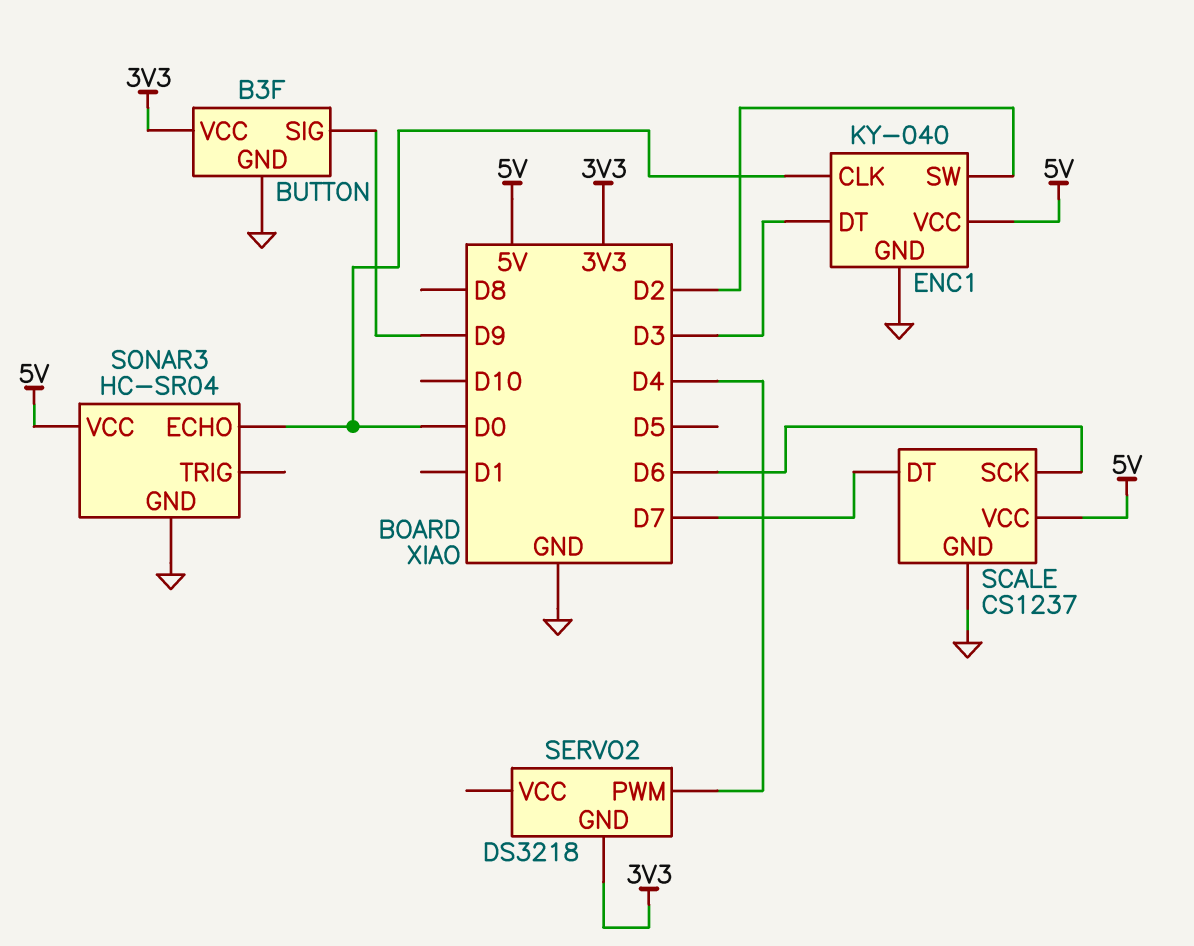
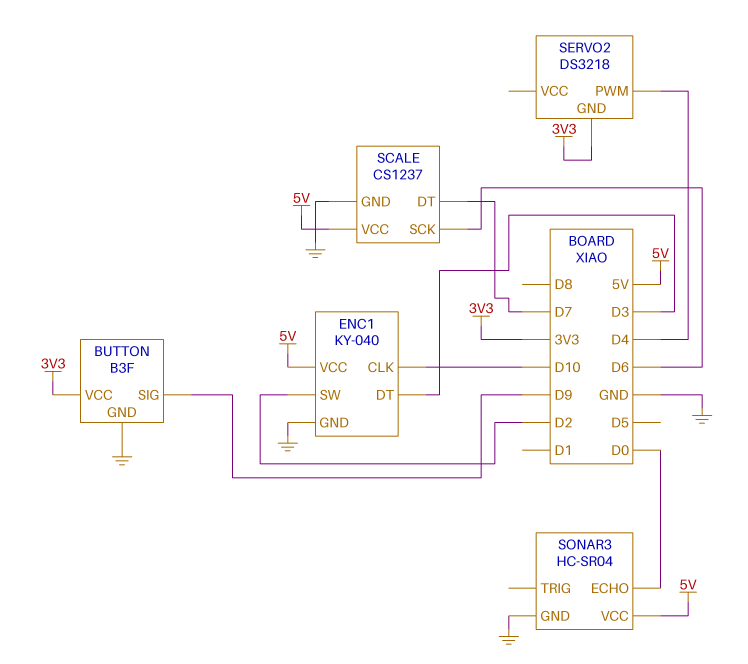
ENC1 pin CLK: D0 -> D10

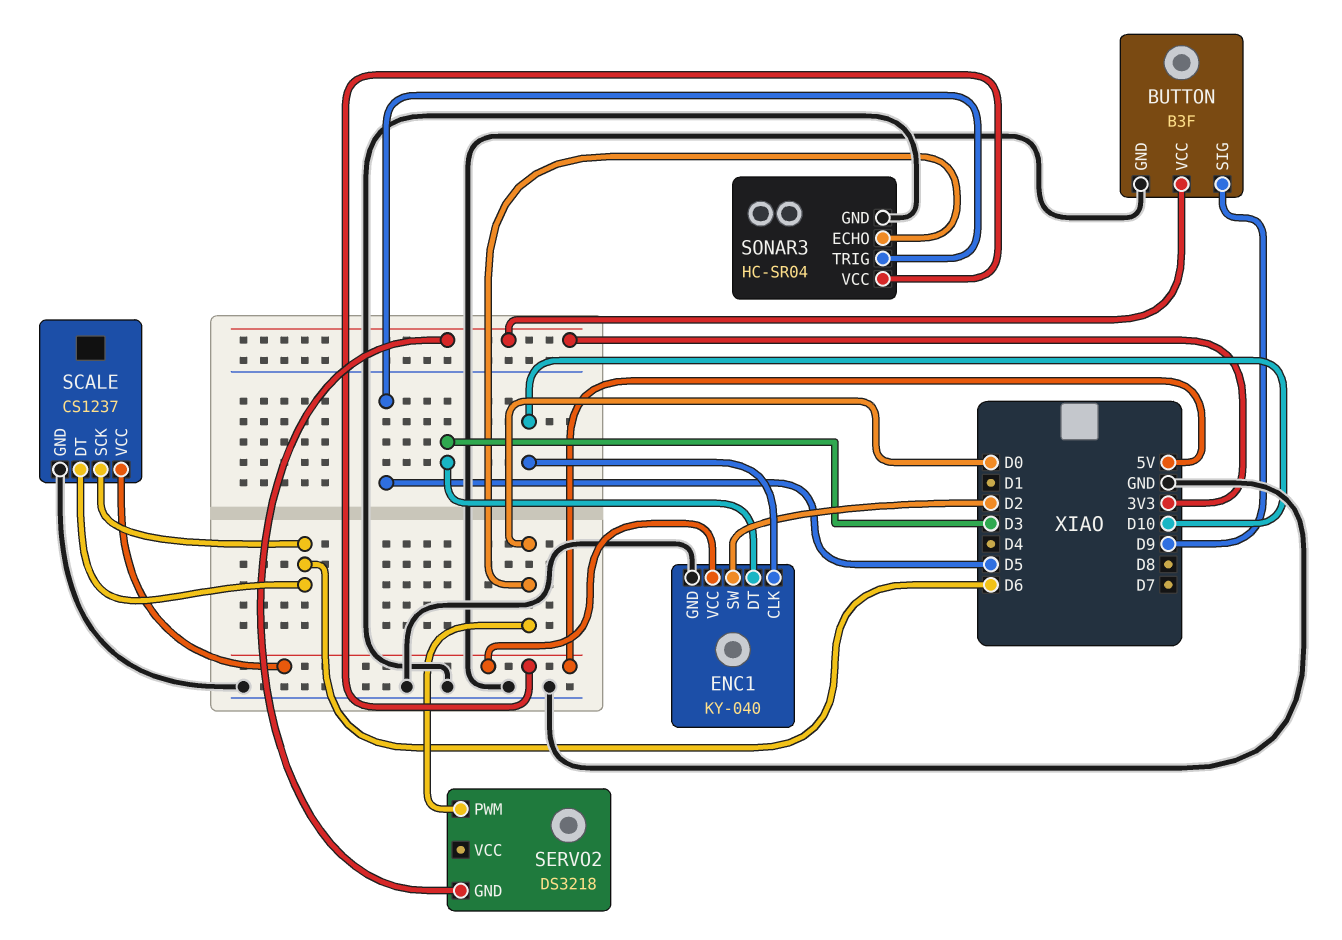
SCALE pin DT: D7 -> D6
SERVO2 pin PWM: D4 -> D0
SONAR3 pin TRIG: none -> D5

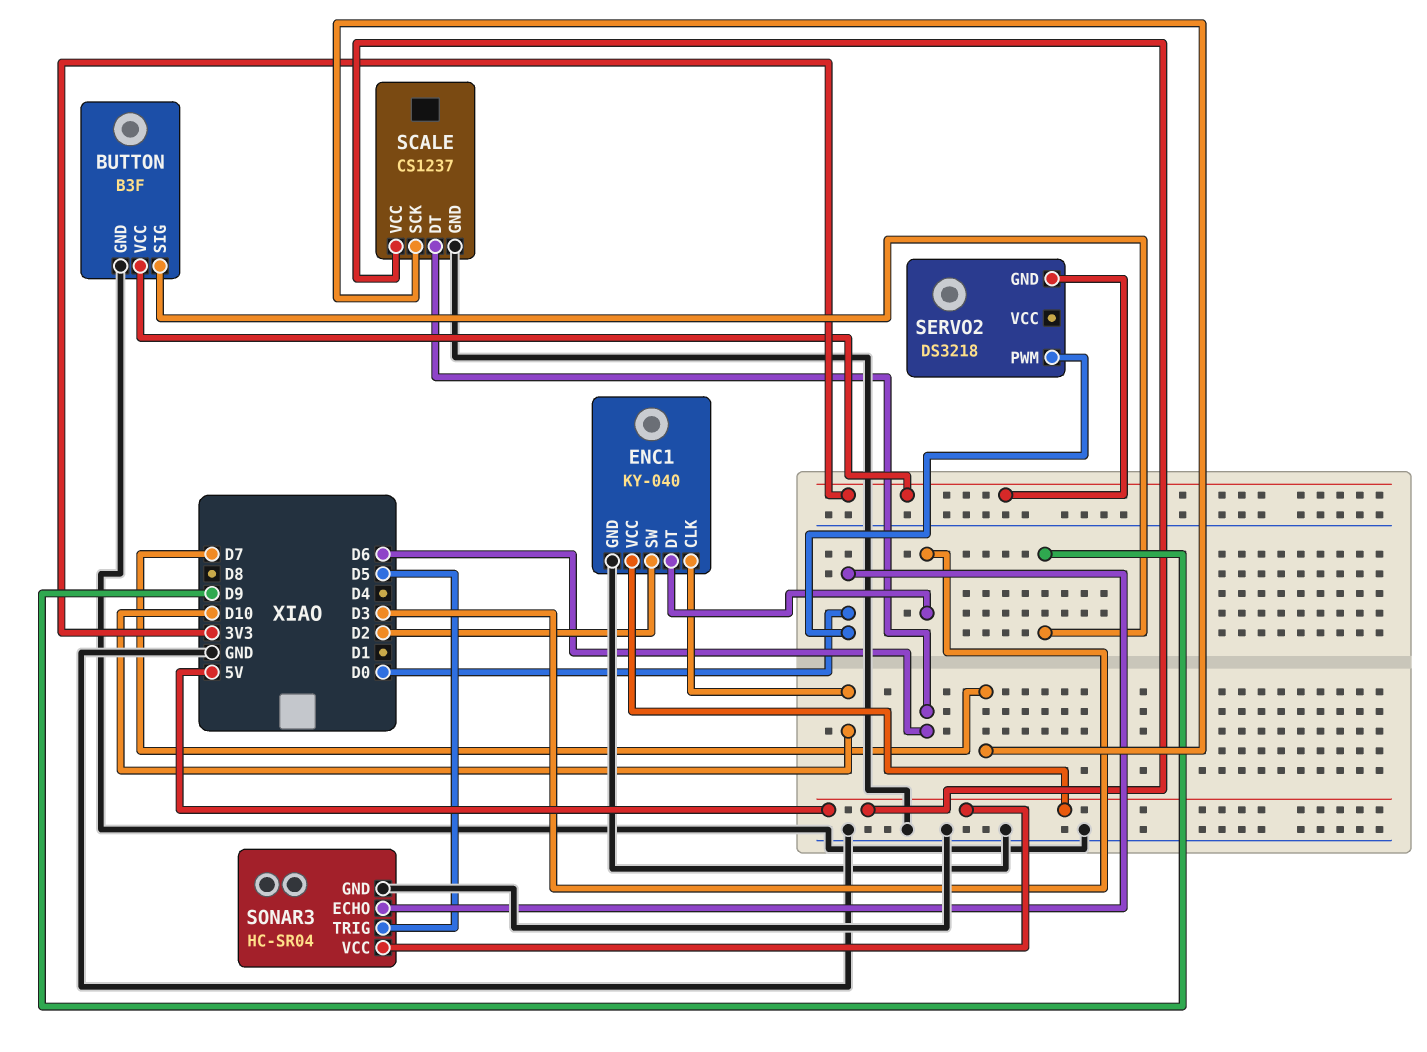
SCALE pin SCK: D6 -> D7

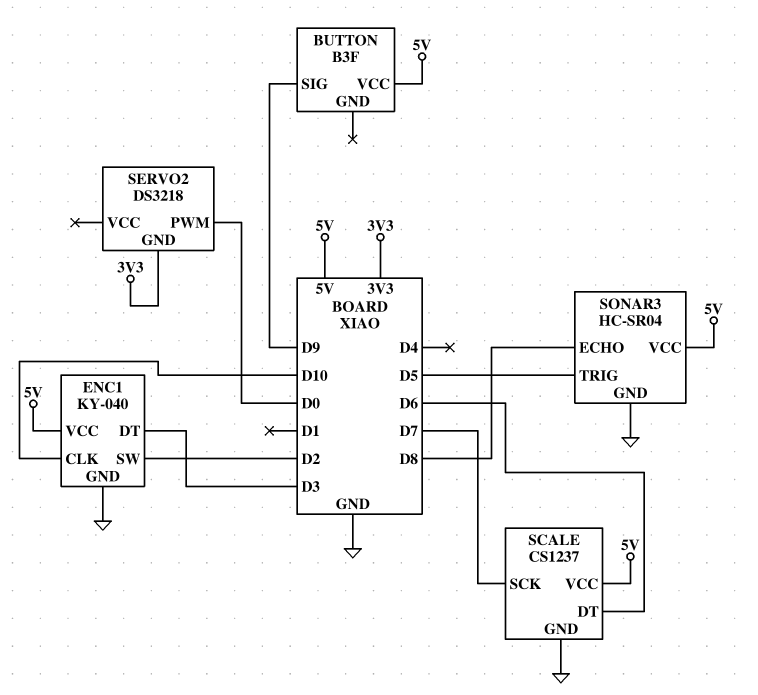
BUTTON pin GND: GND -> none
BUTTON pin VCC: 3V3 -> 5V
SONAR3 pin ECHO: D0 -> D8

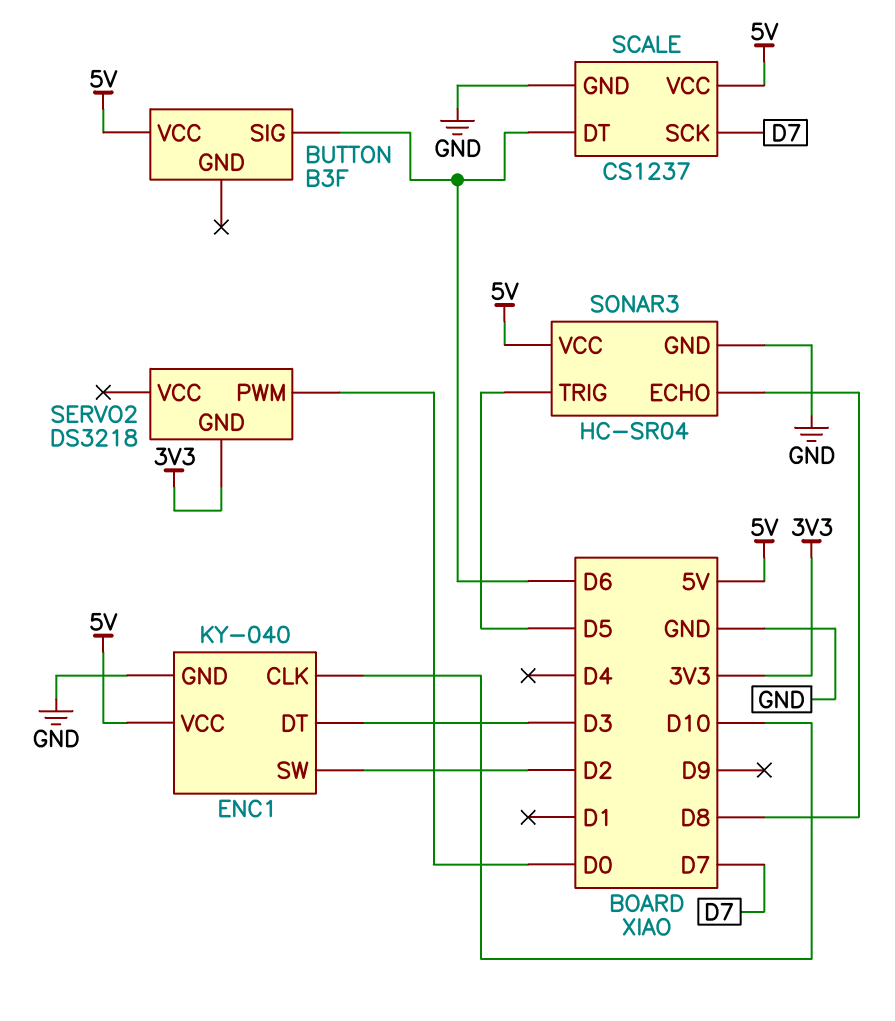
BUTTON pin SIG: D9 -> D6

